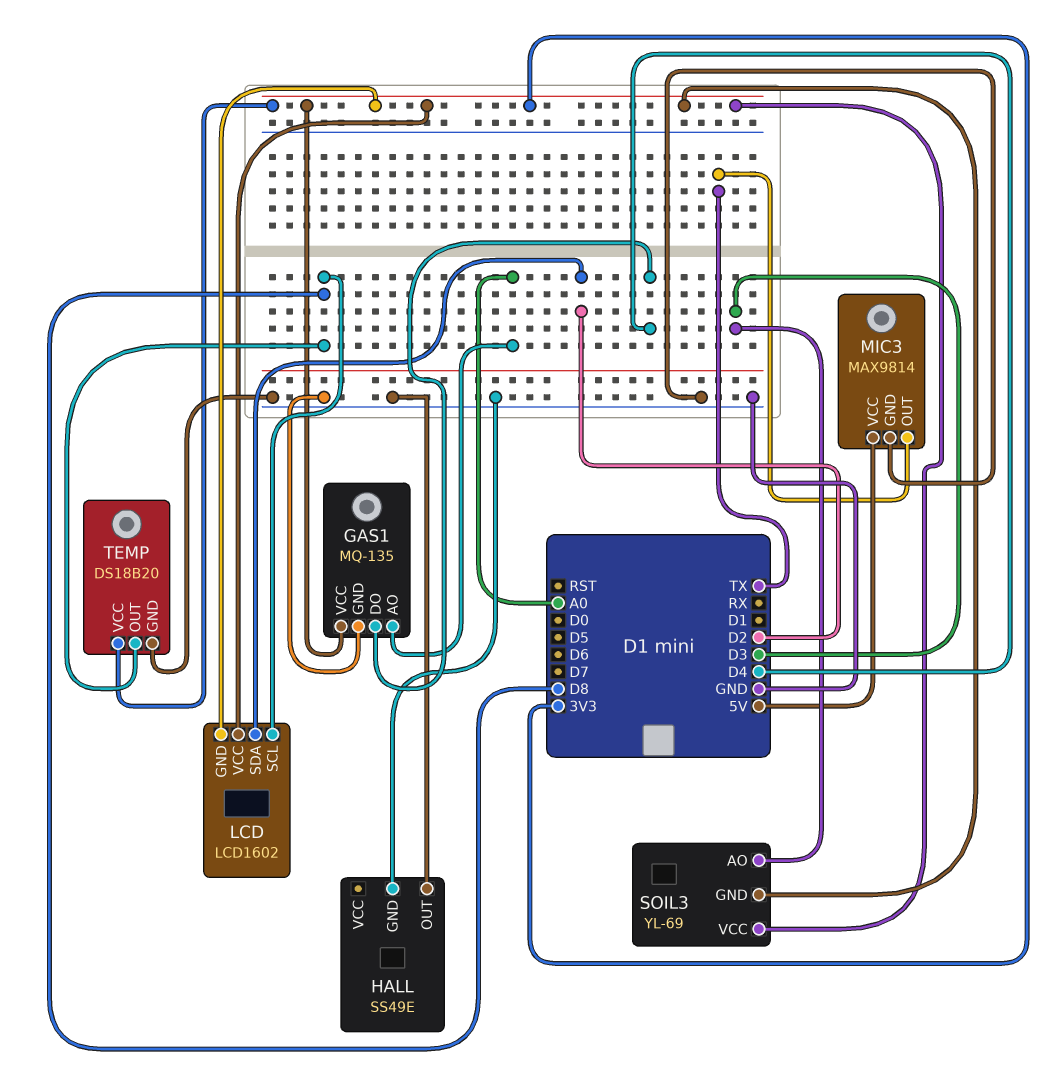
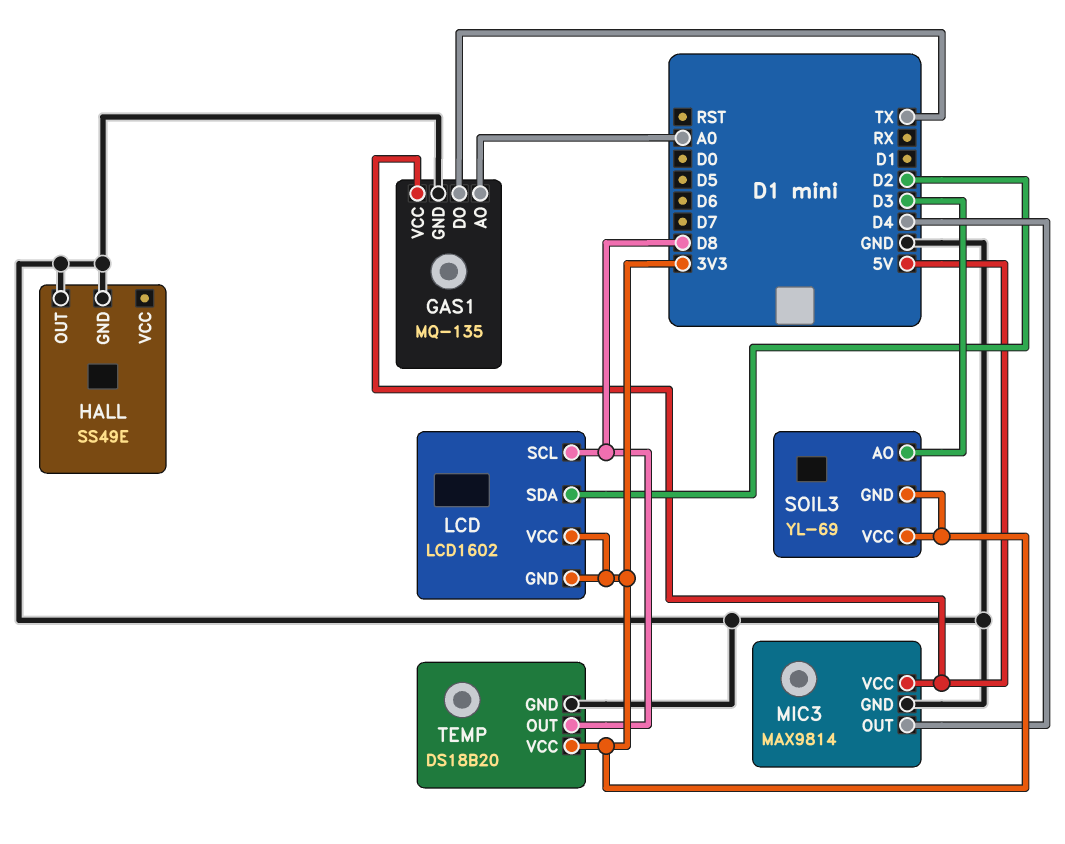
GAS1 pin DO: D4 -> TX
GAS1 pin VCC: 3V3 -> 5V
MIC3 pin OUT: TX -> D4

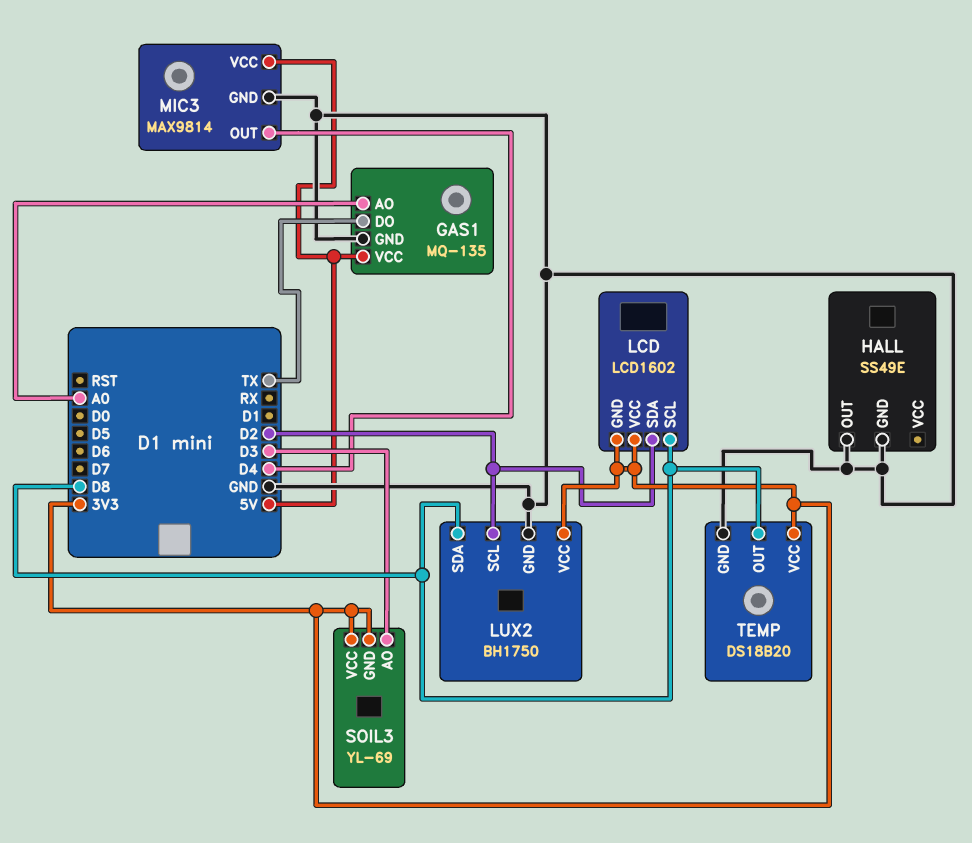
LUX2: none -> BH1750
LUX2 pin GND: none -> GND
LUX2 pin SCL: none -> D2
LUX2 pin SDA: none -> D8
LUX2 pin VCC: none -> 3V3

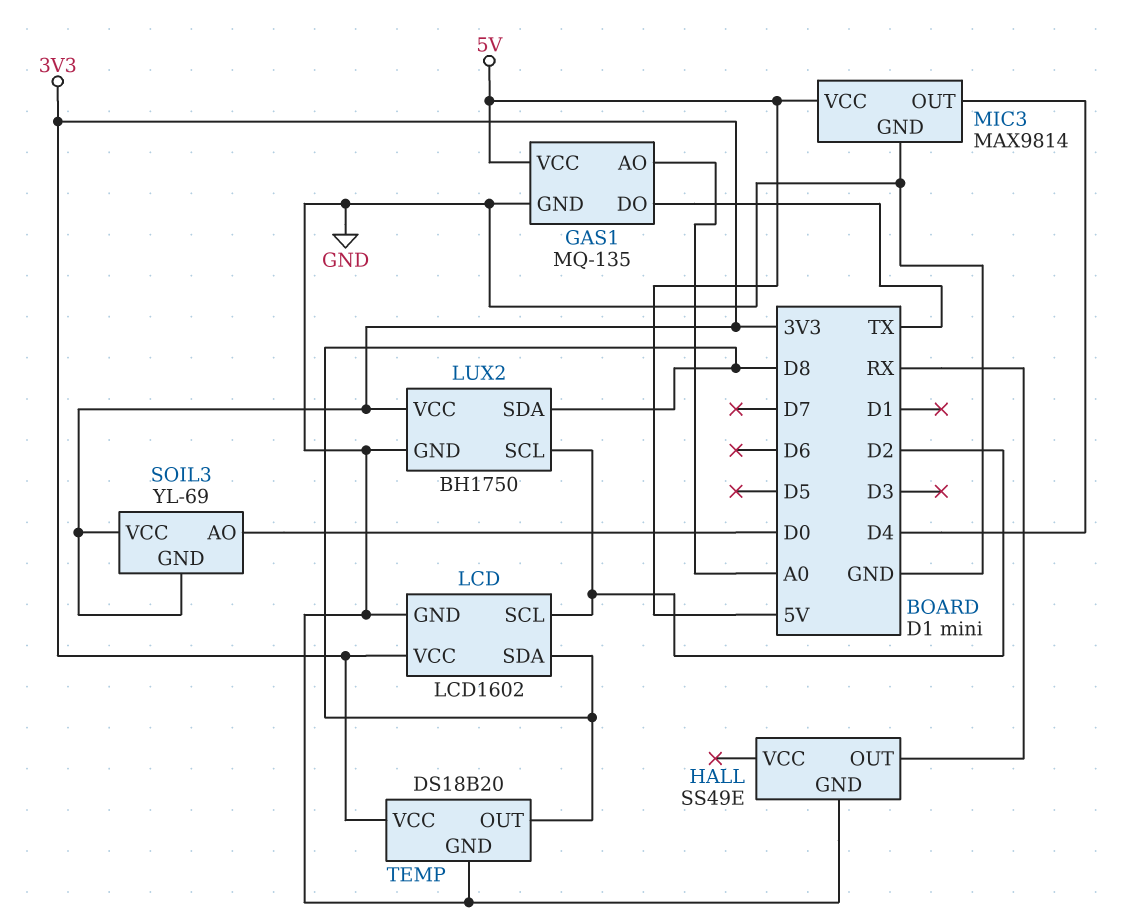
HALL pin OUT: GND -> RX
LCD pin GND: 3V3 -> GND
LCD pin SCL: D8 -> D2
LCD pin SDA: D2 -> D8
SOIL3 pin AO: D3 -> D0

